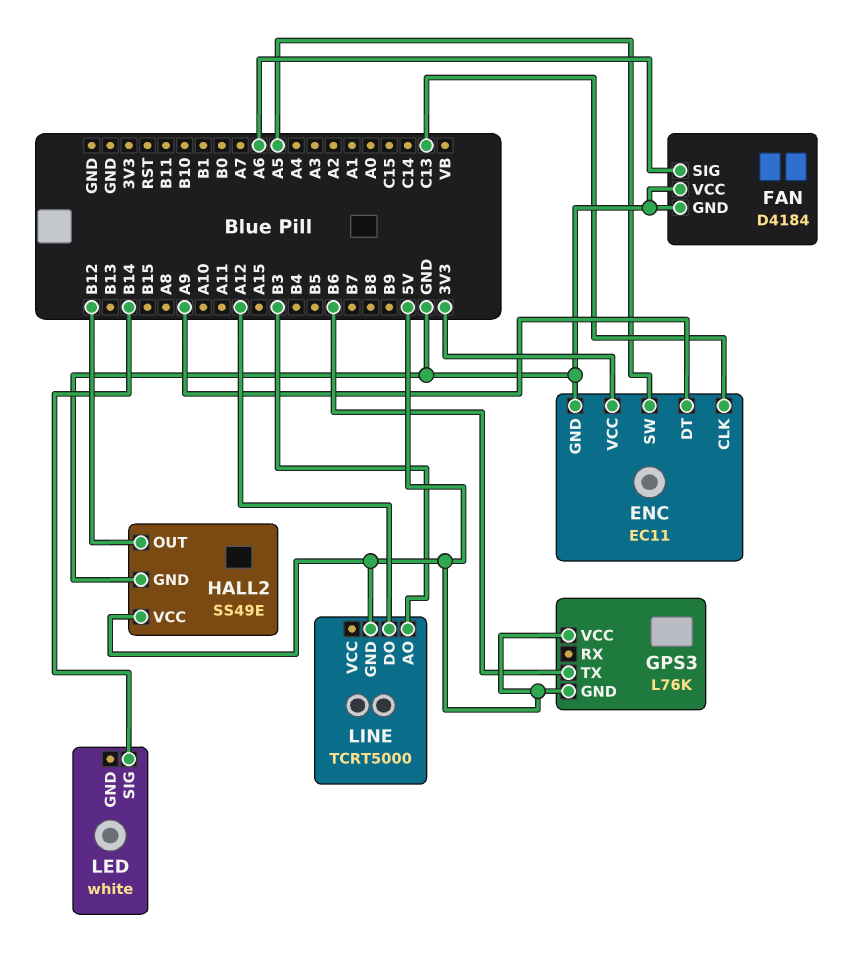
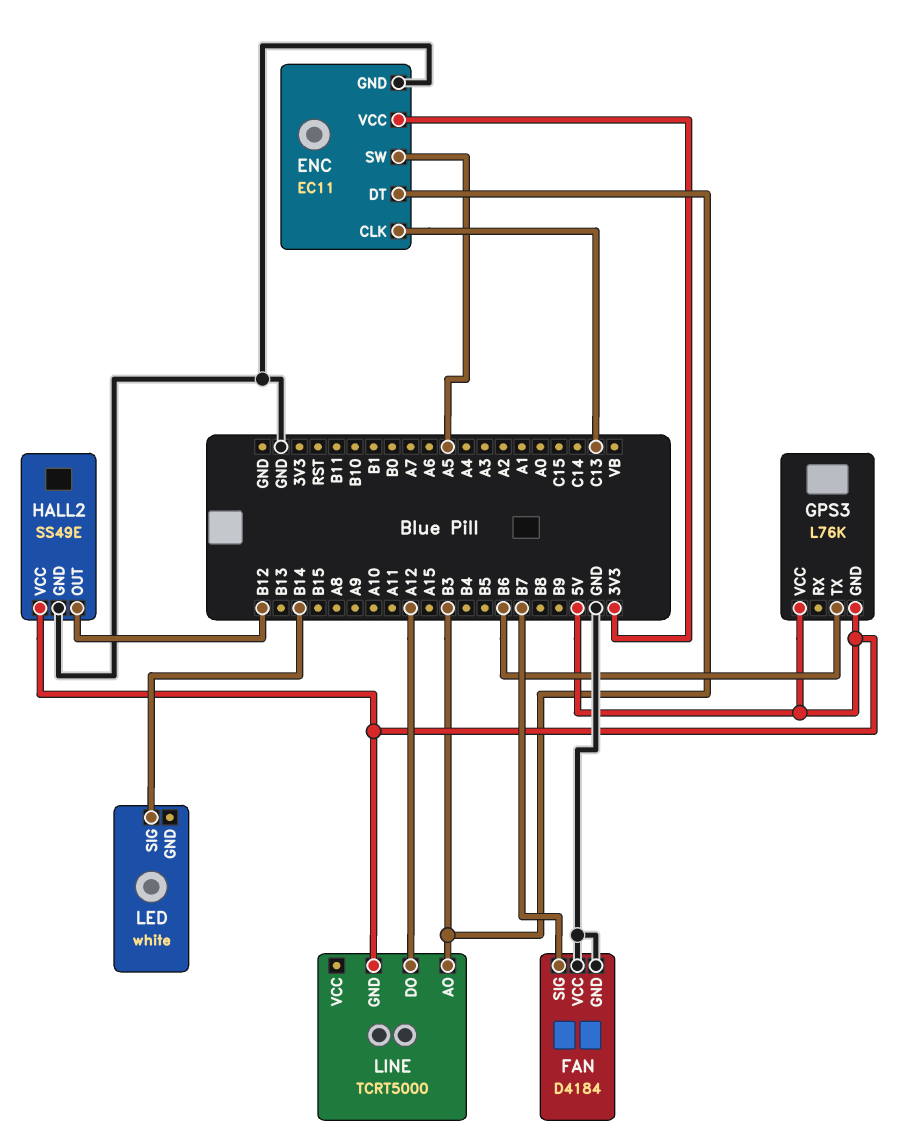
ENC pin DT: A9 -> B3
FAN pin SIG: A6 -> B7

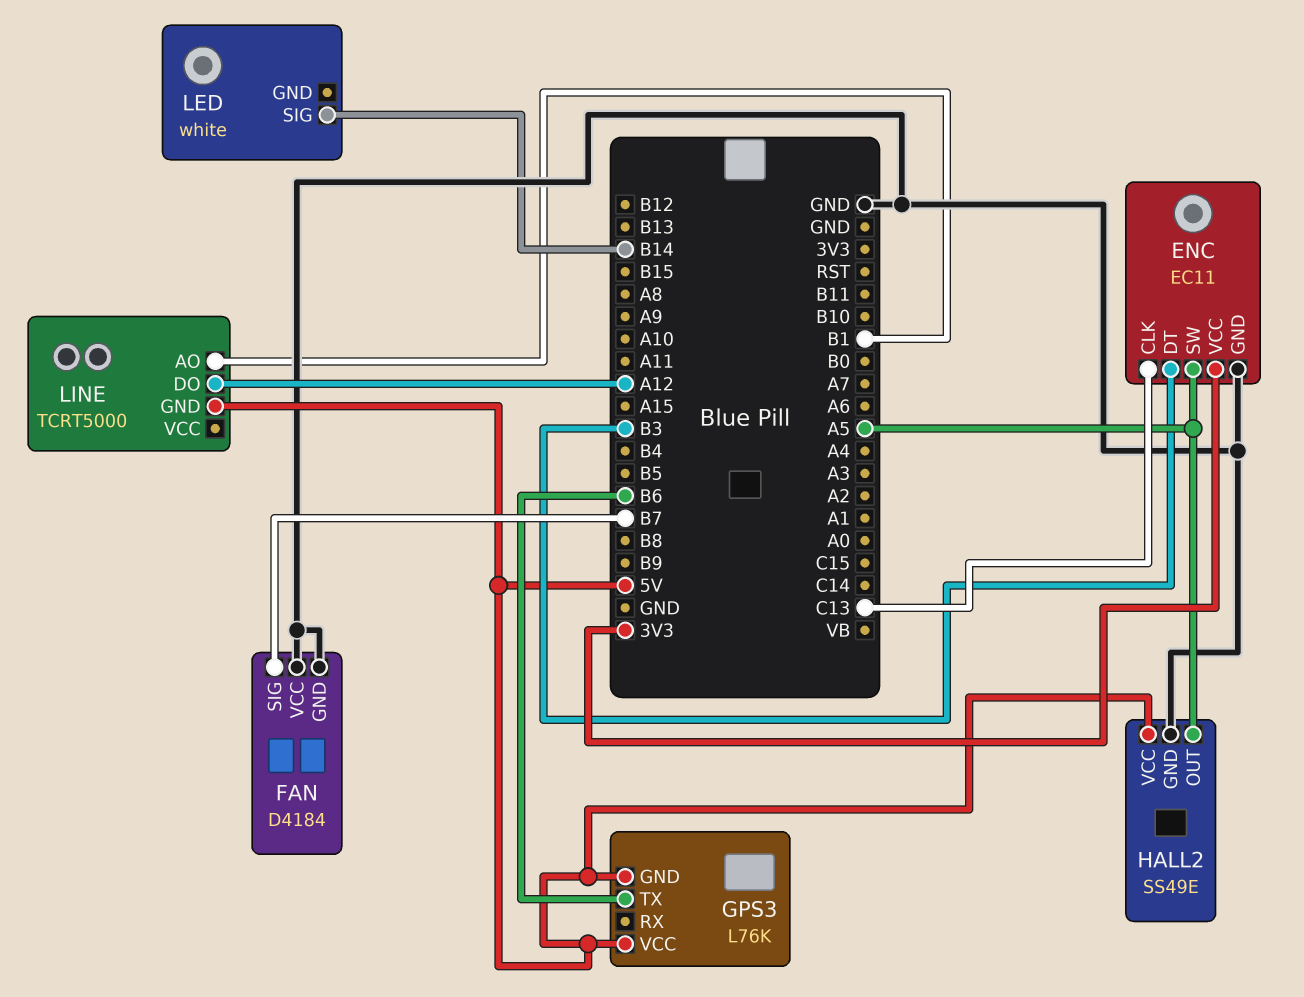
HALL2 pin OUT: B12 -> A5
LINE pin AO: B3 -> B1

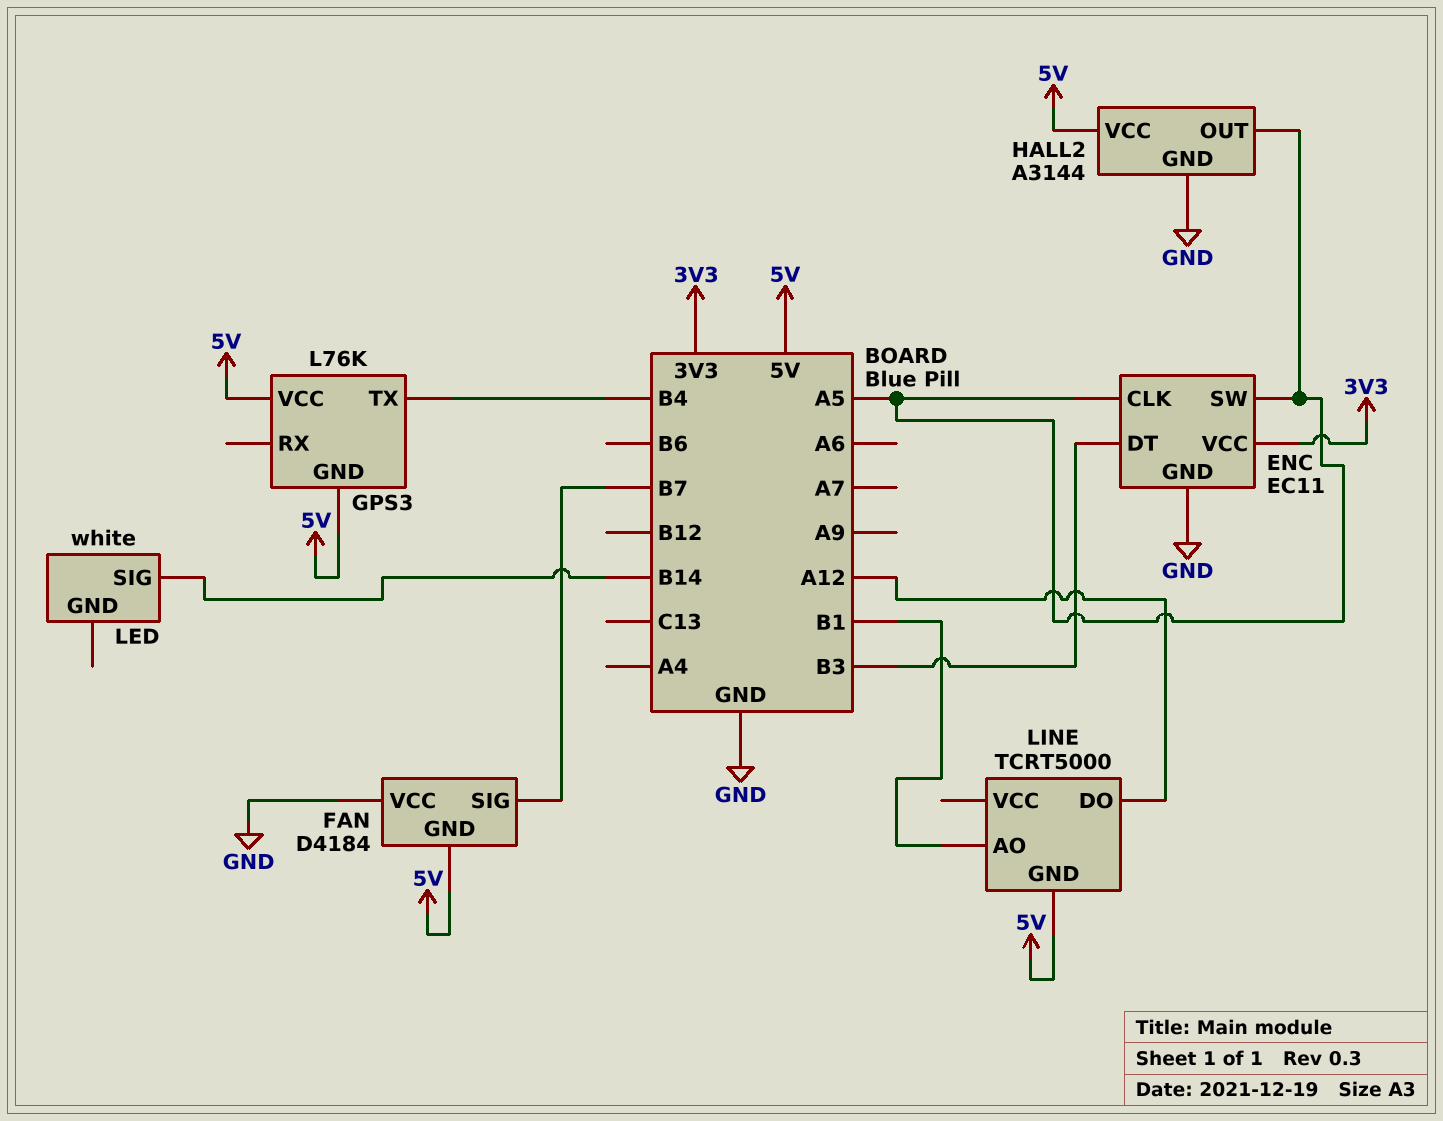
ENC pin CLK: C13 -> A5
FAN pin GND: GND -> 5V
GPS3 pin TX: B6 -> B4
HALL2: SS49E -> A3144

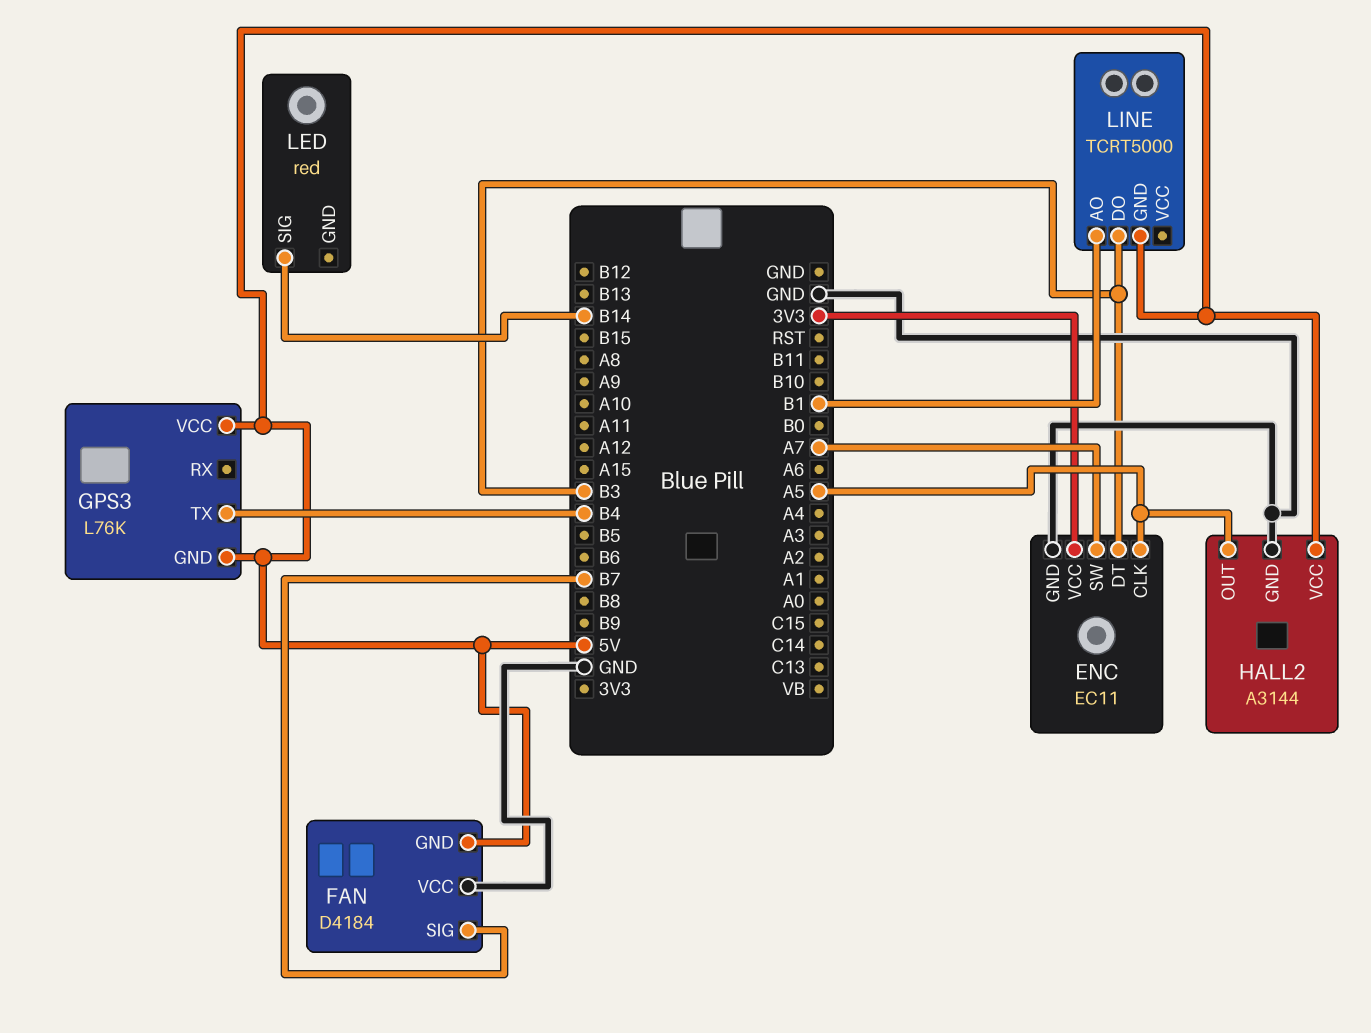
ENC pin SW: A5 -> A7
LED: white -> red
LINE pin DO: A12 -> B3

